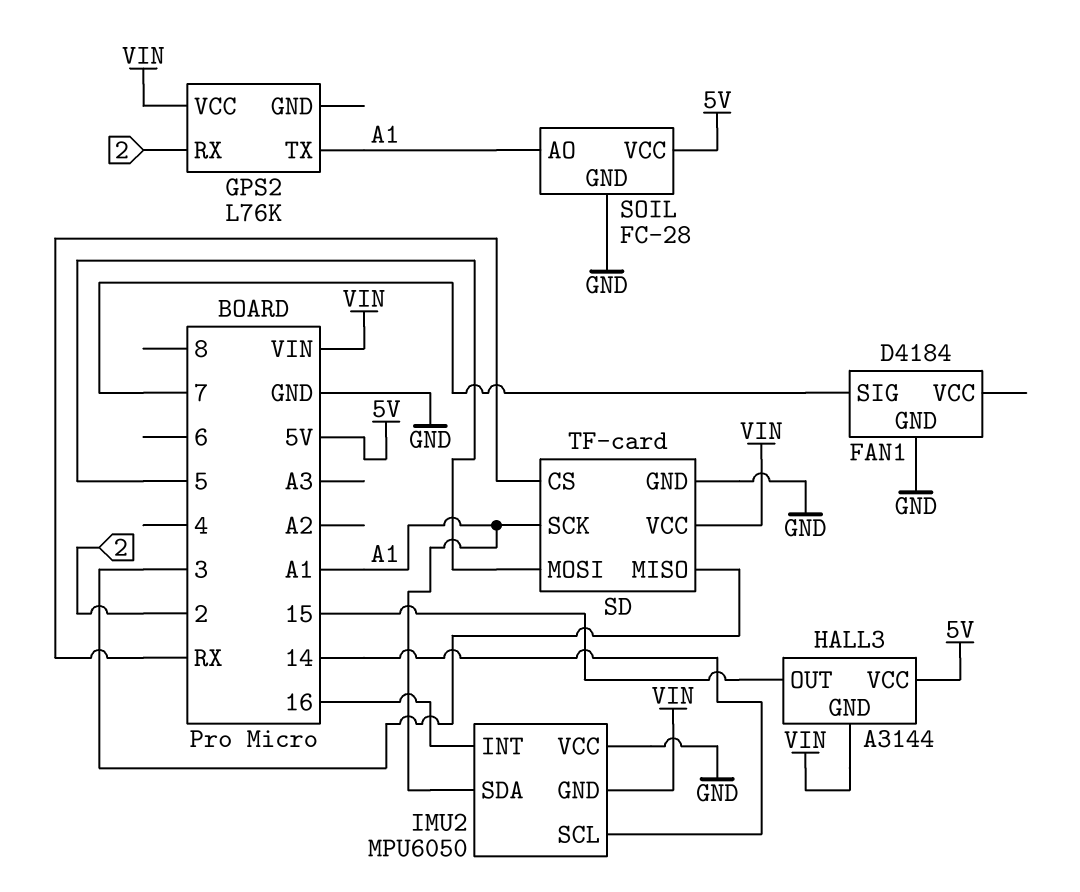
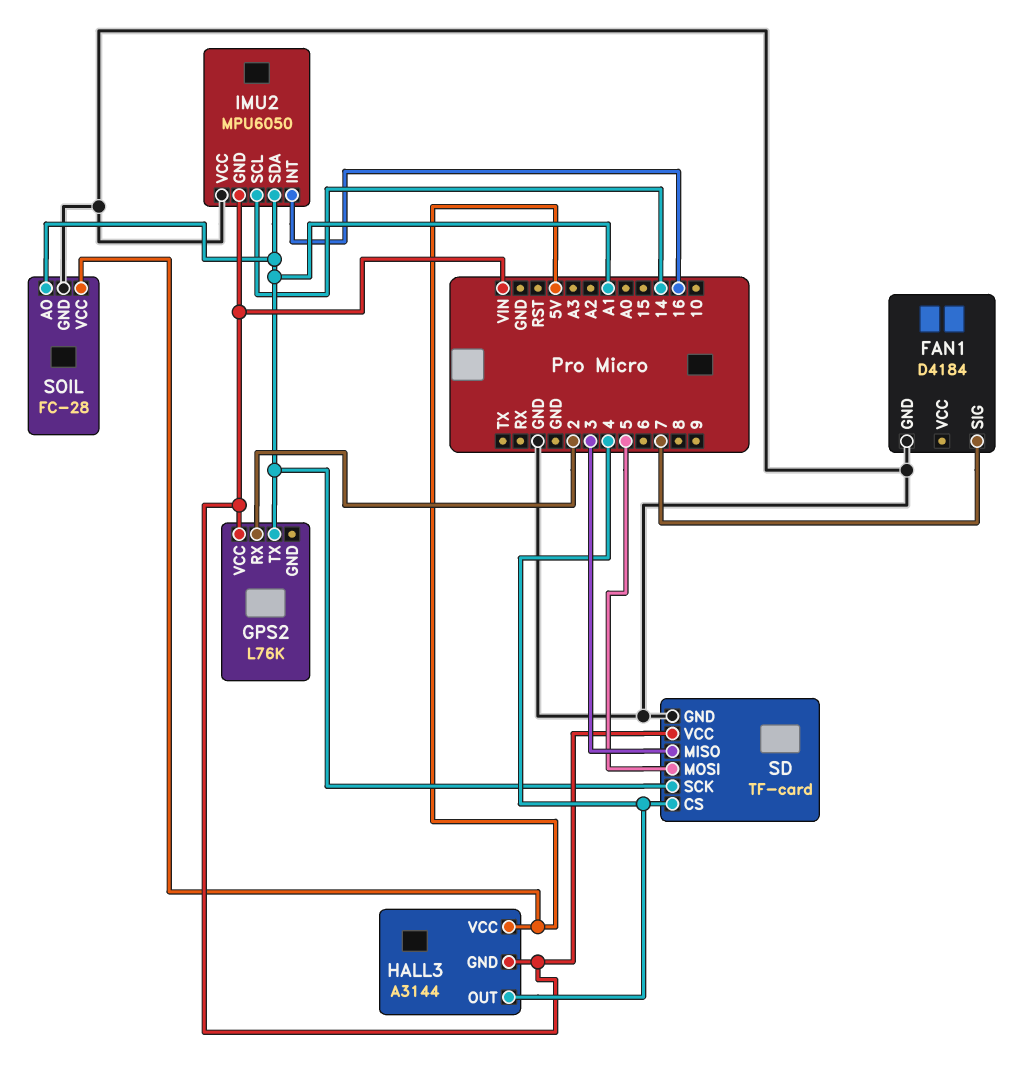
HALL3 pin OUT: 15 -> 4
SD pin CS: RX -> 4

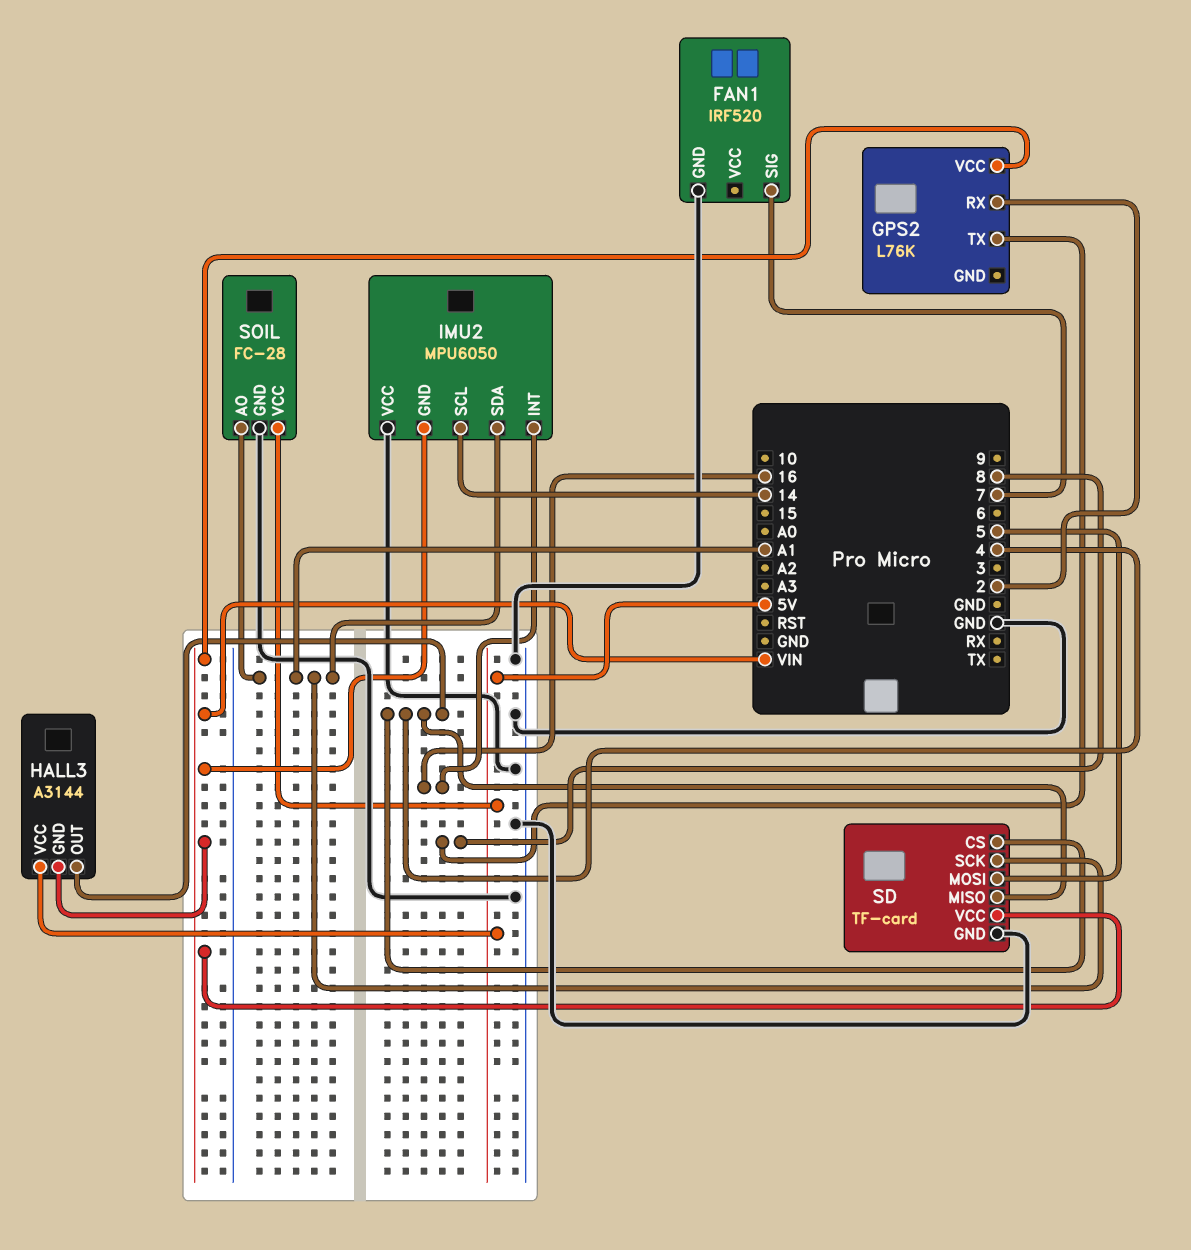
FAN1: D4184 -> IRF520
GPS2 pin TX: A1 -> 8
SD pin MISO: 3 -> 4

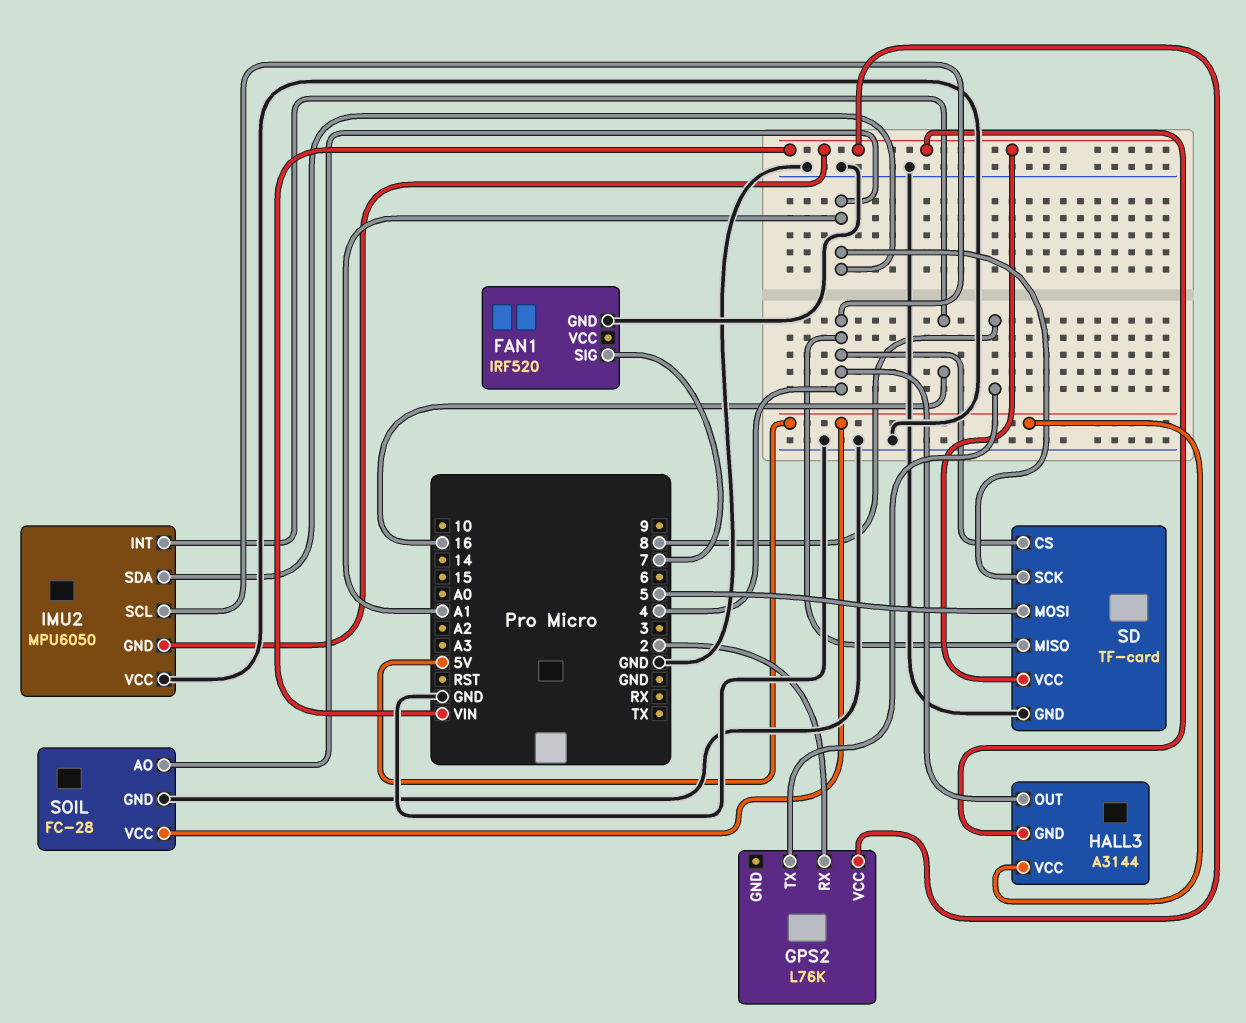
IMU2 pin SCL: 14 -> 4

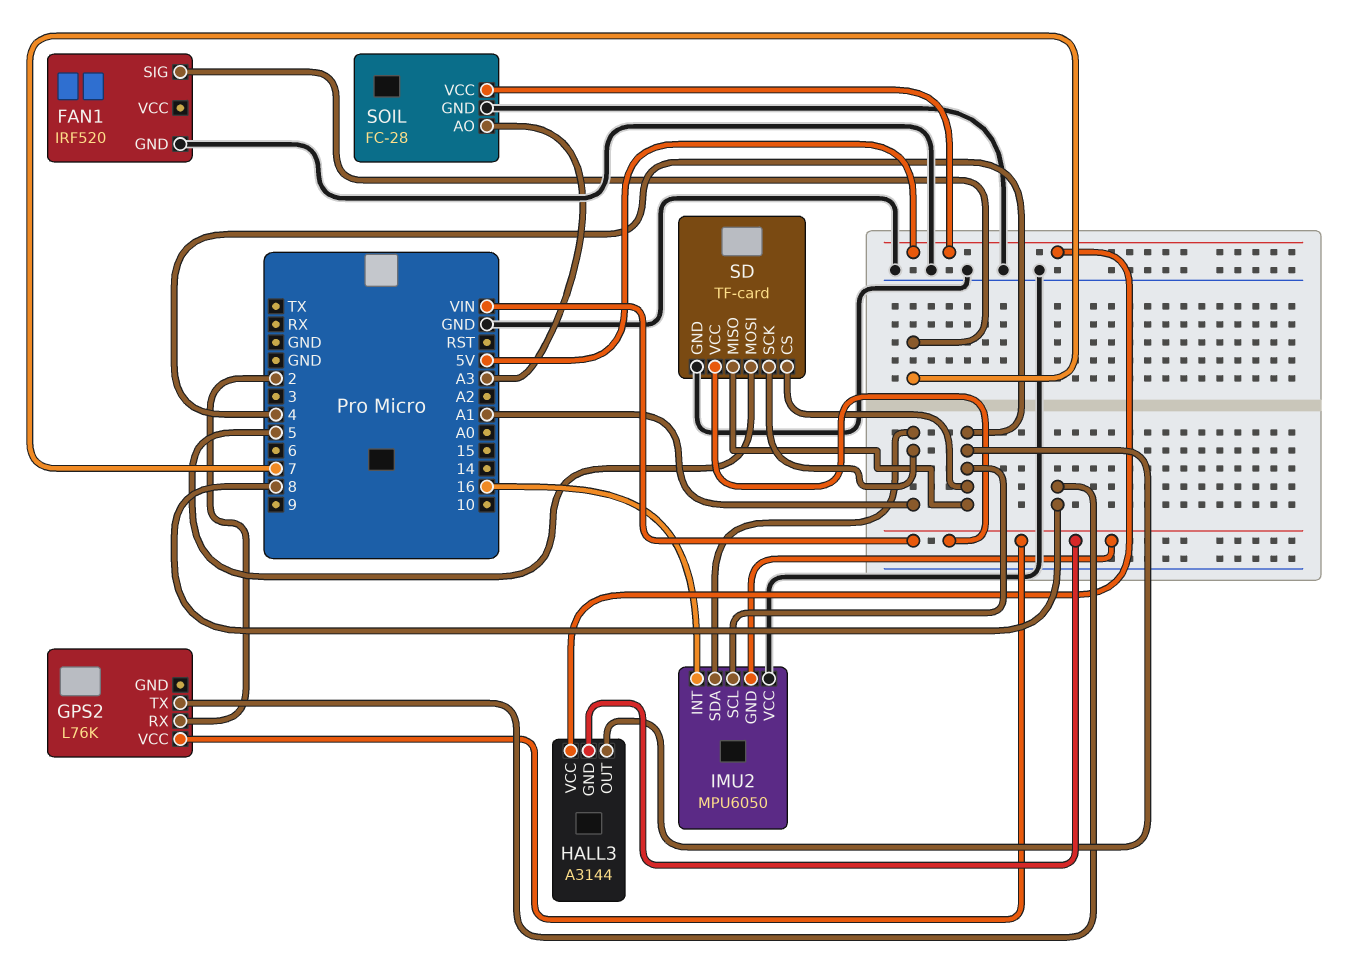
SOIL pin AO: A1 -> A3

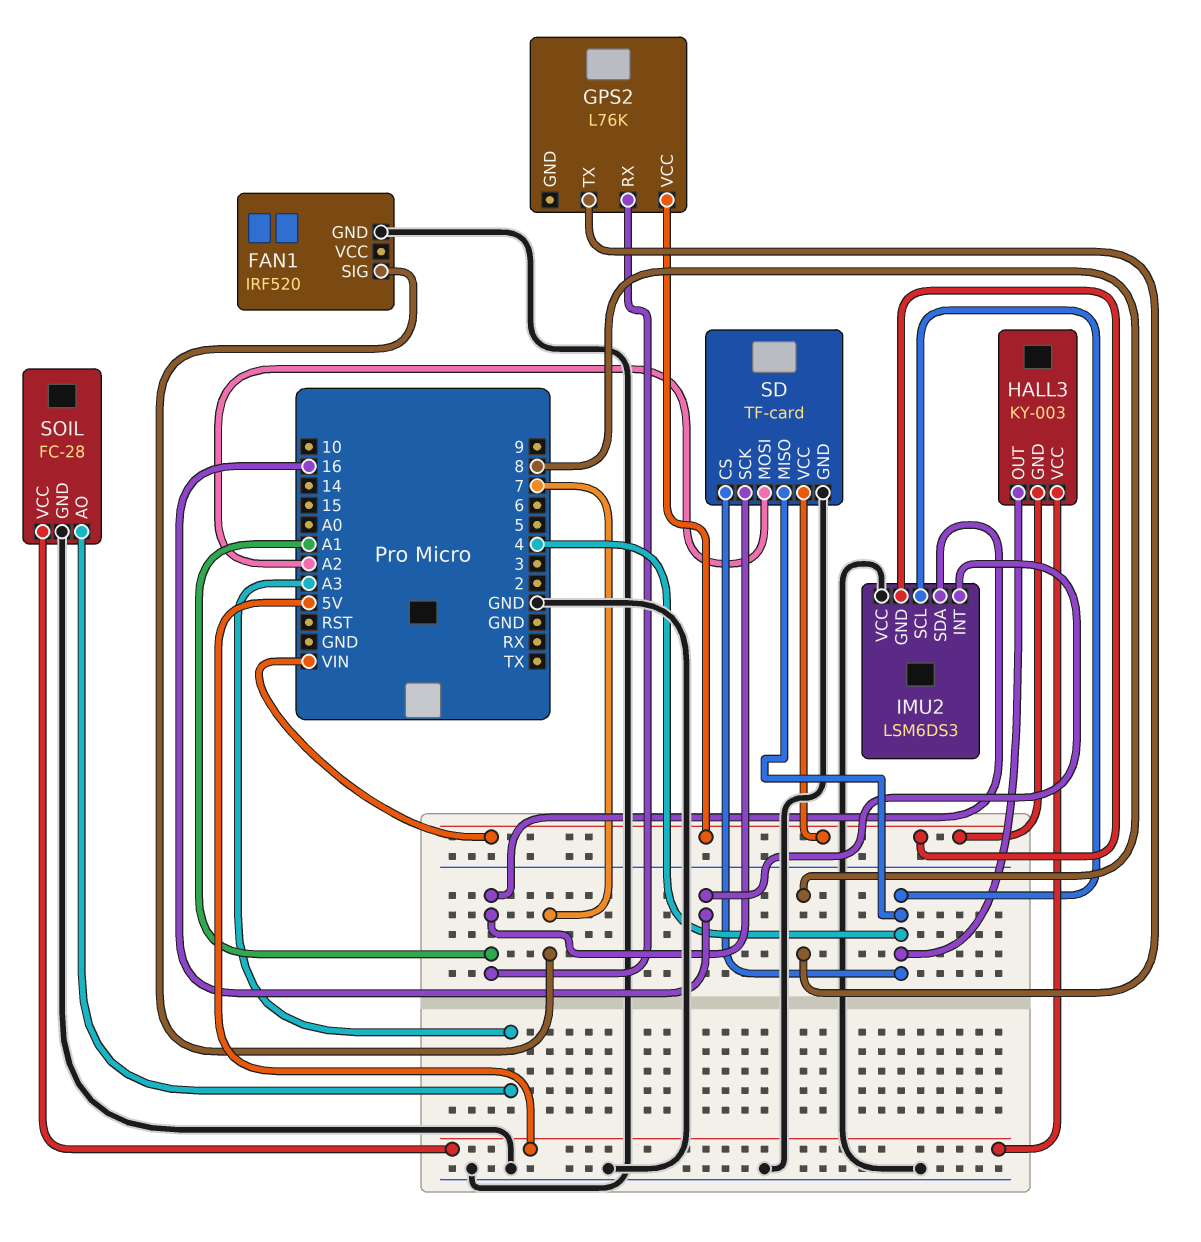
GPS2 pin RX: 2 -> A1
HALL3: A3144 -> KY-003
IMU2: MPU6050 -> LSM6DS3
SD pin MOSI: 5 -> A2

